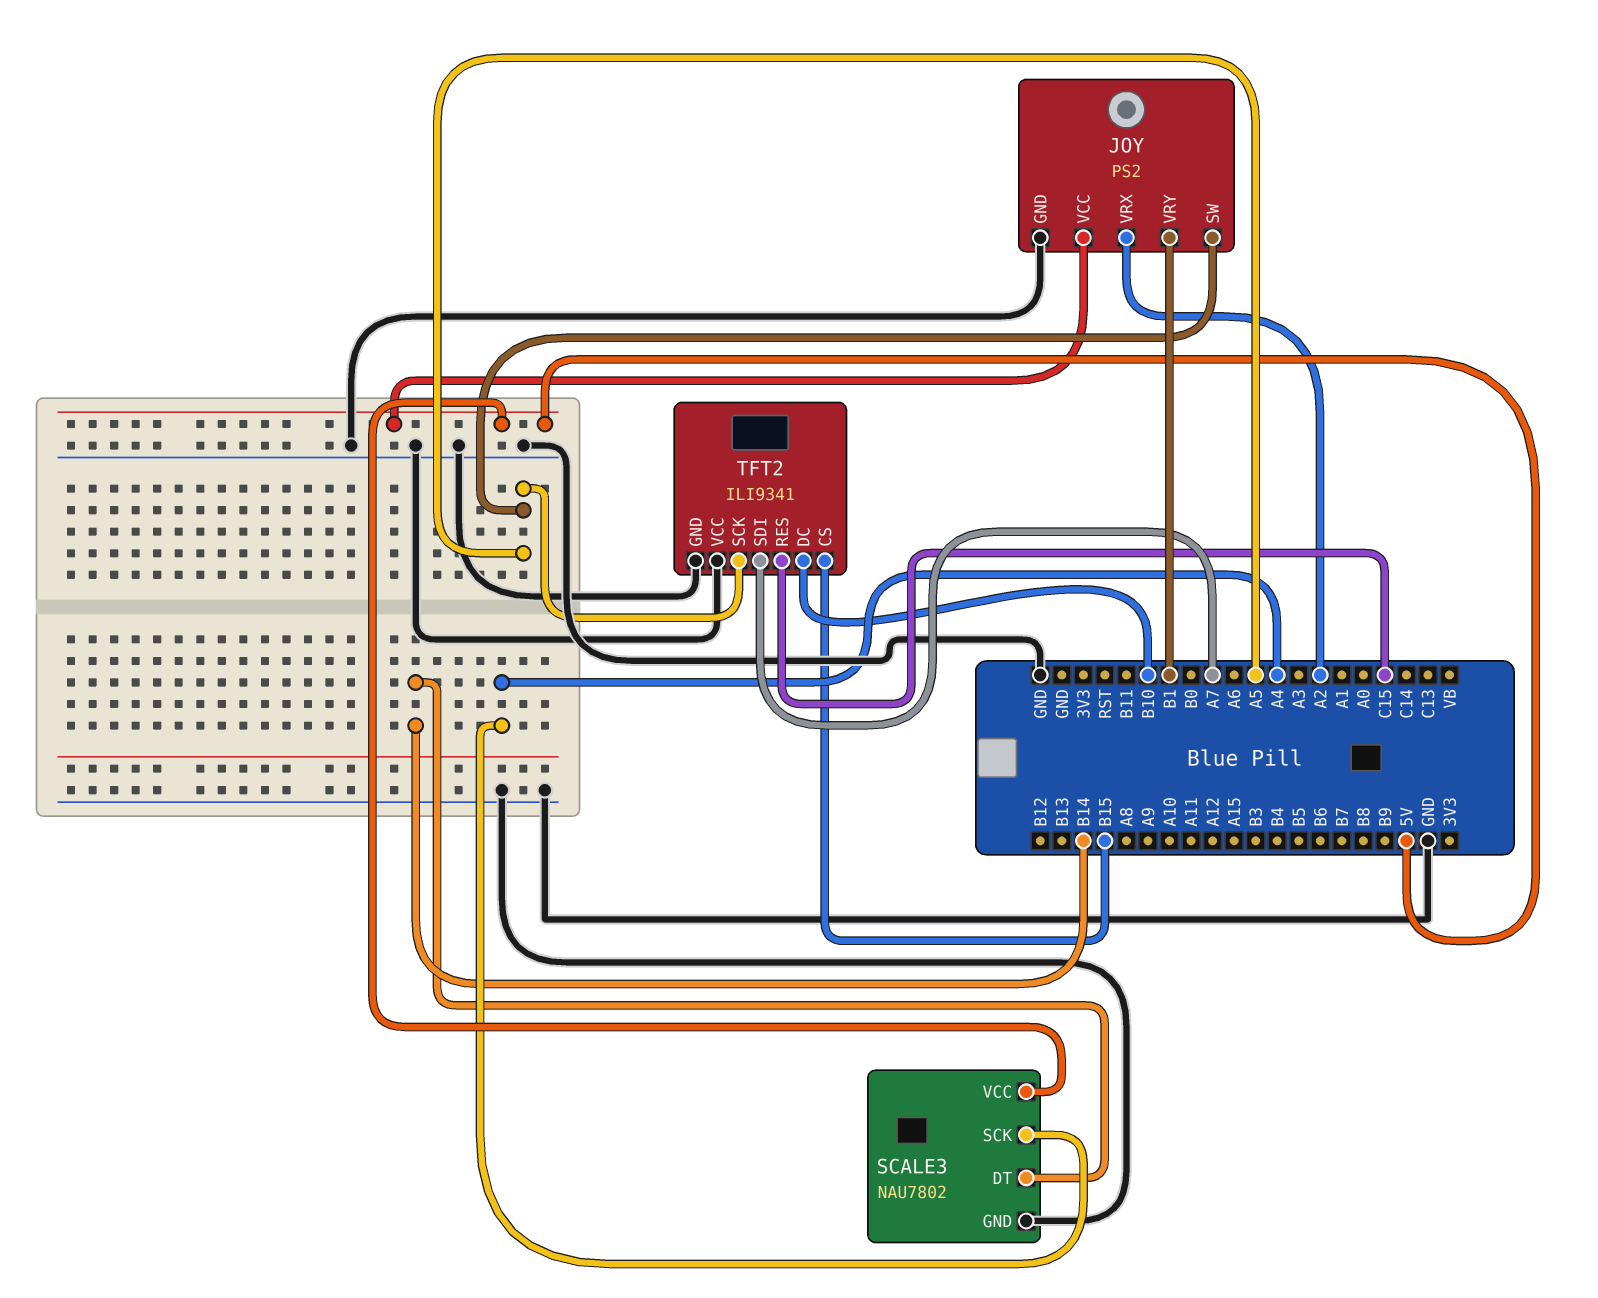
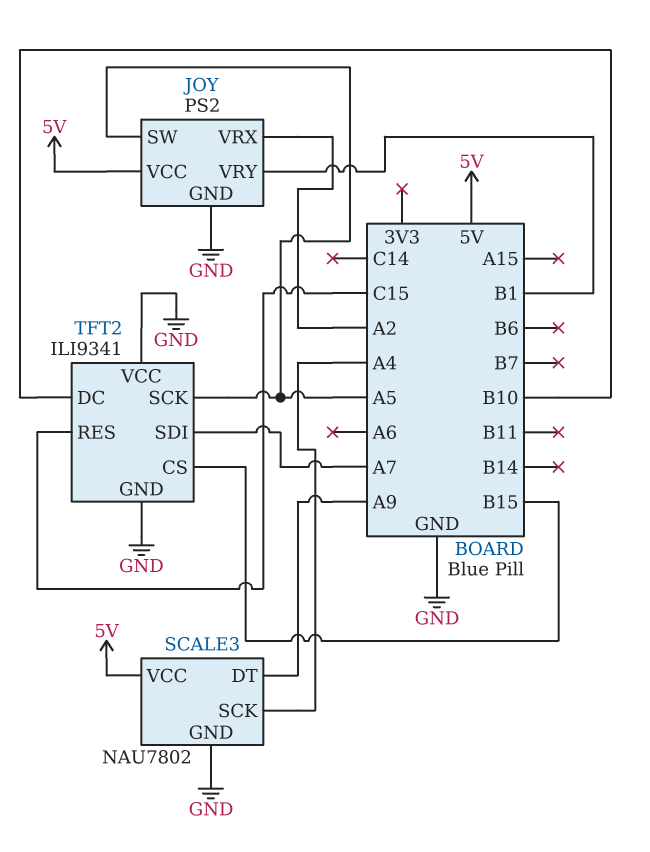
SCALE3 pin DT: B14 -> A9

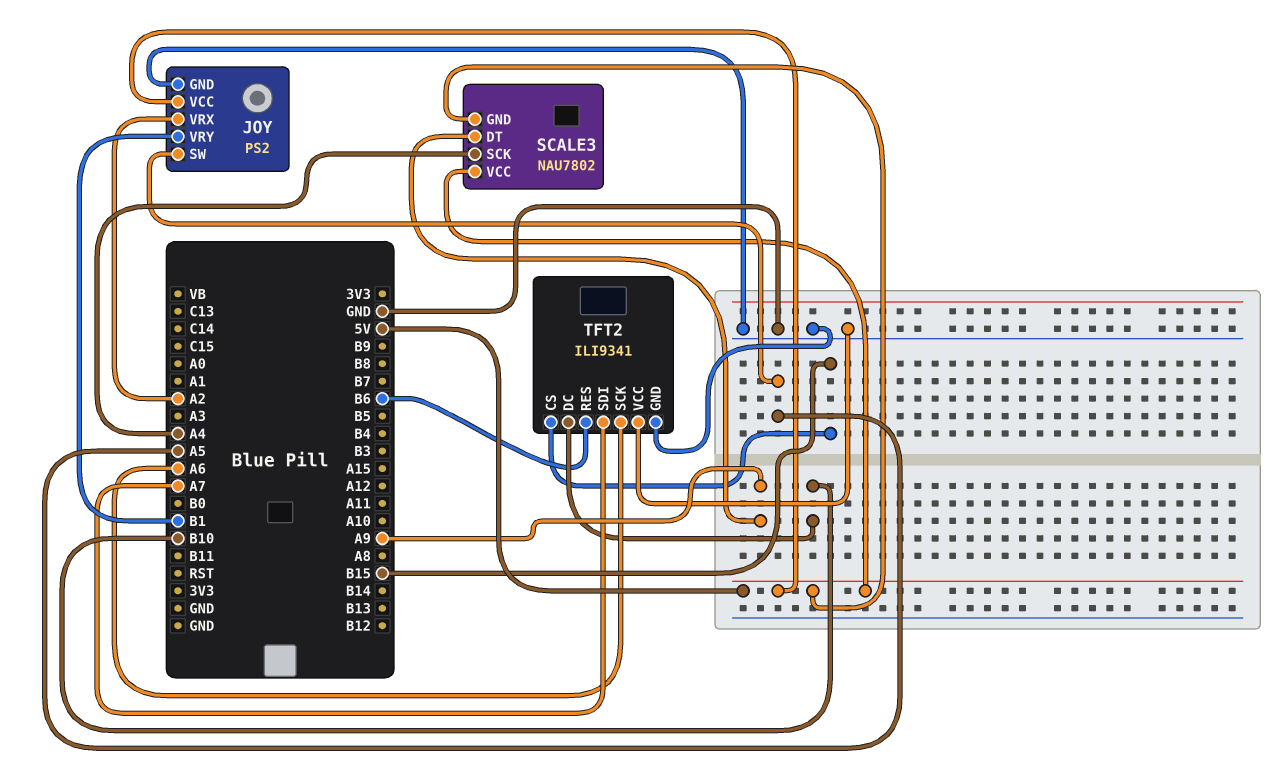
SCALE3 pin GND: GND -> 5V
TFT2 pin RES: C15 -> B6
TFT2 pin SCK: A5 -> A6

